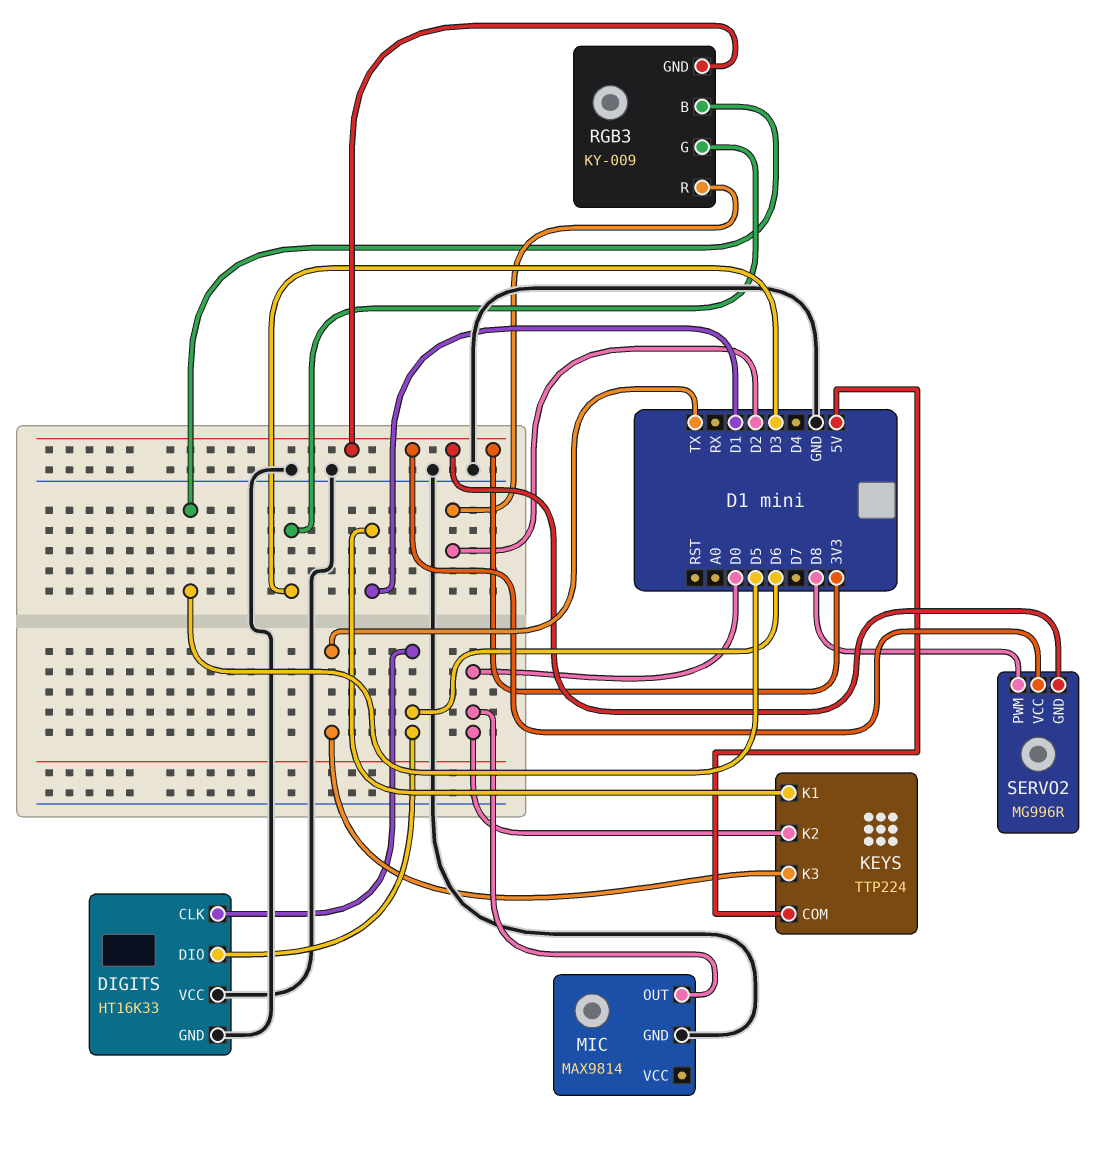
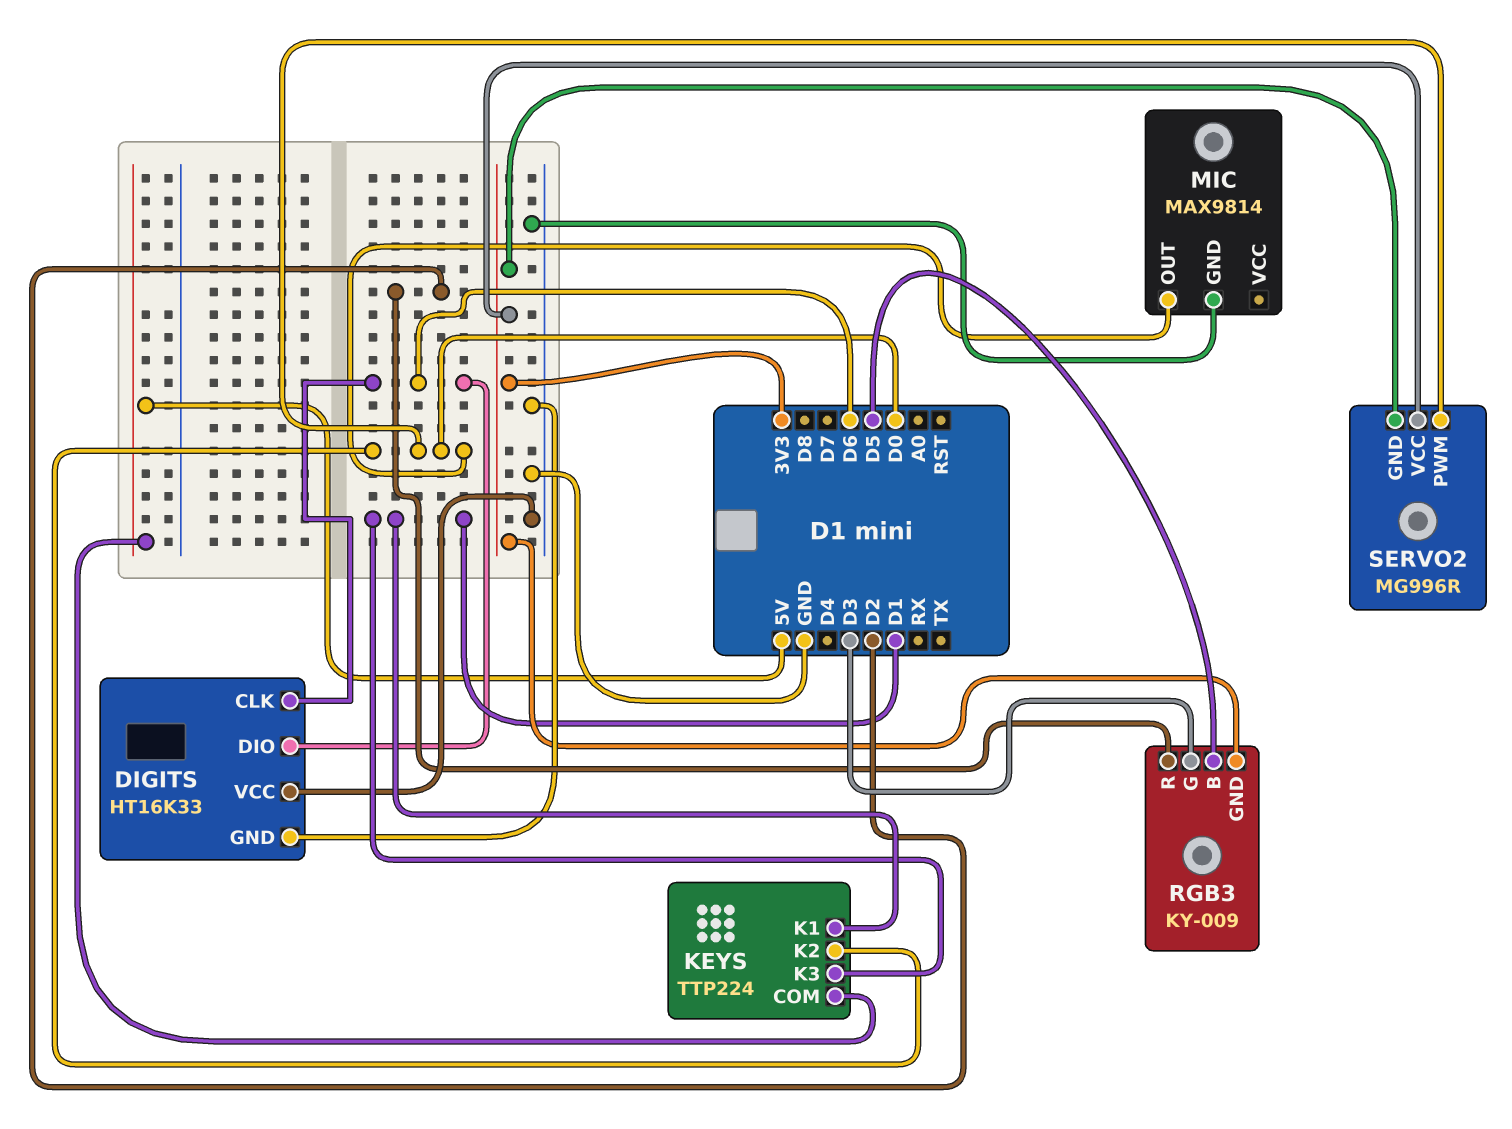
KEYS pin K3: TX -> D1
SERVO2 pin PWM: D8 -> D0

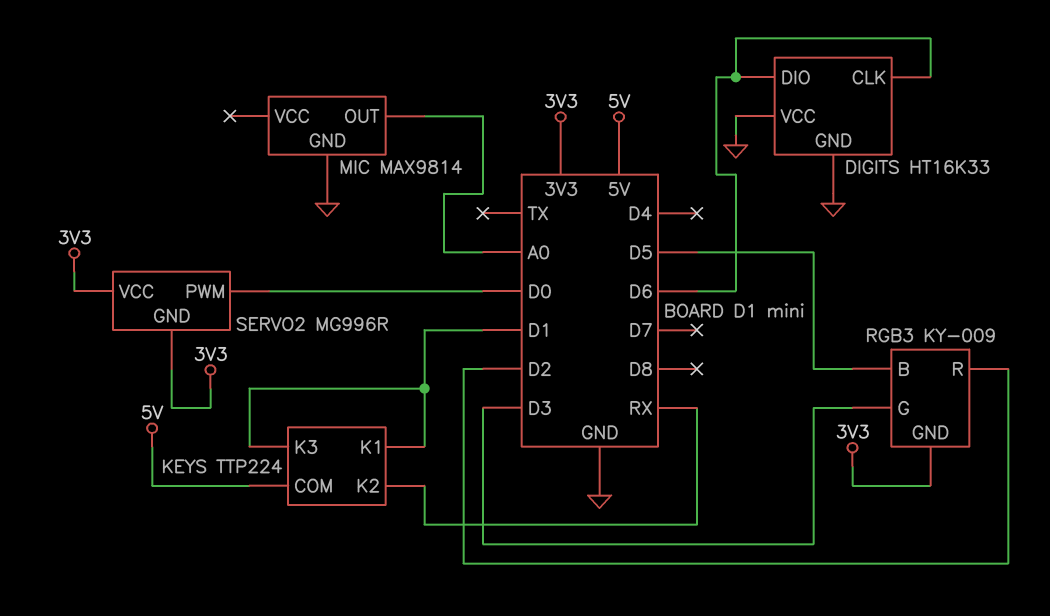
KEYS pin K2: D0 -> RX
MIC pin OUT: D0 -> A0

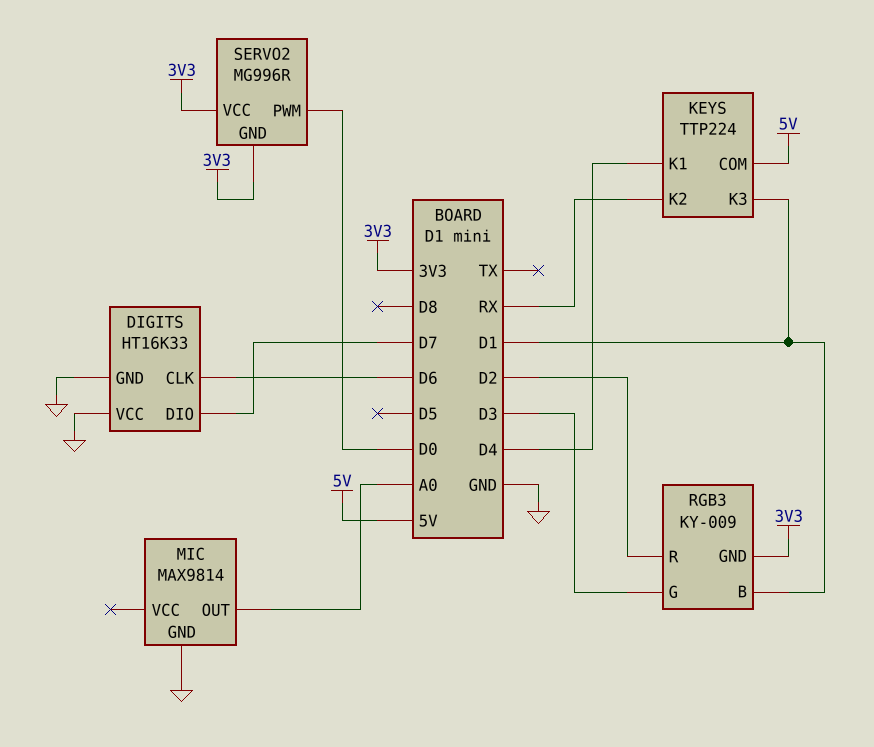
DIGITS pin DIO: D6 -> D7
KEYS pin K1: D1 -> D4
RGB3 pin B: D5 -> D1

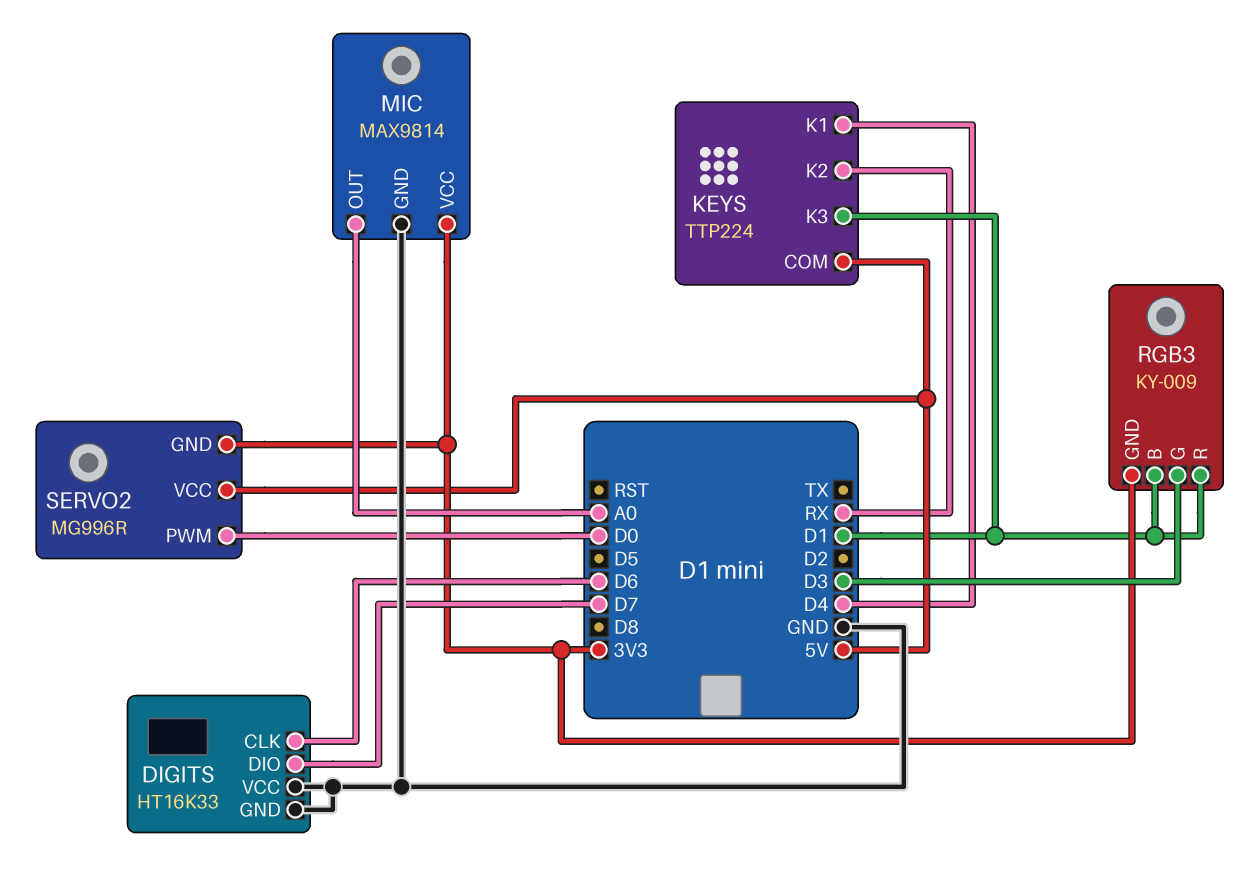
MIC pin VCC: none -> 3V3
RGB3 pin R: D2 -> D1
SERVO2 pin VCC: 3V3 -> 5V

